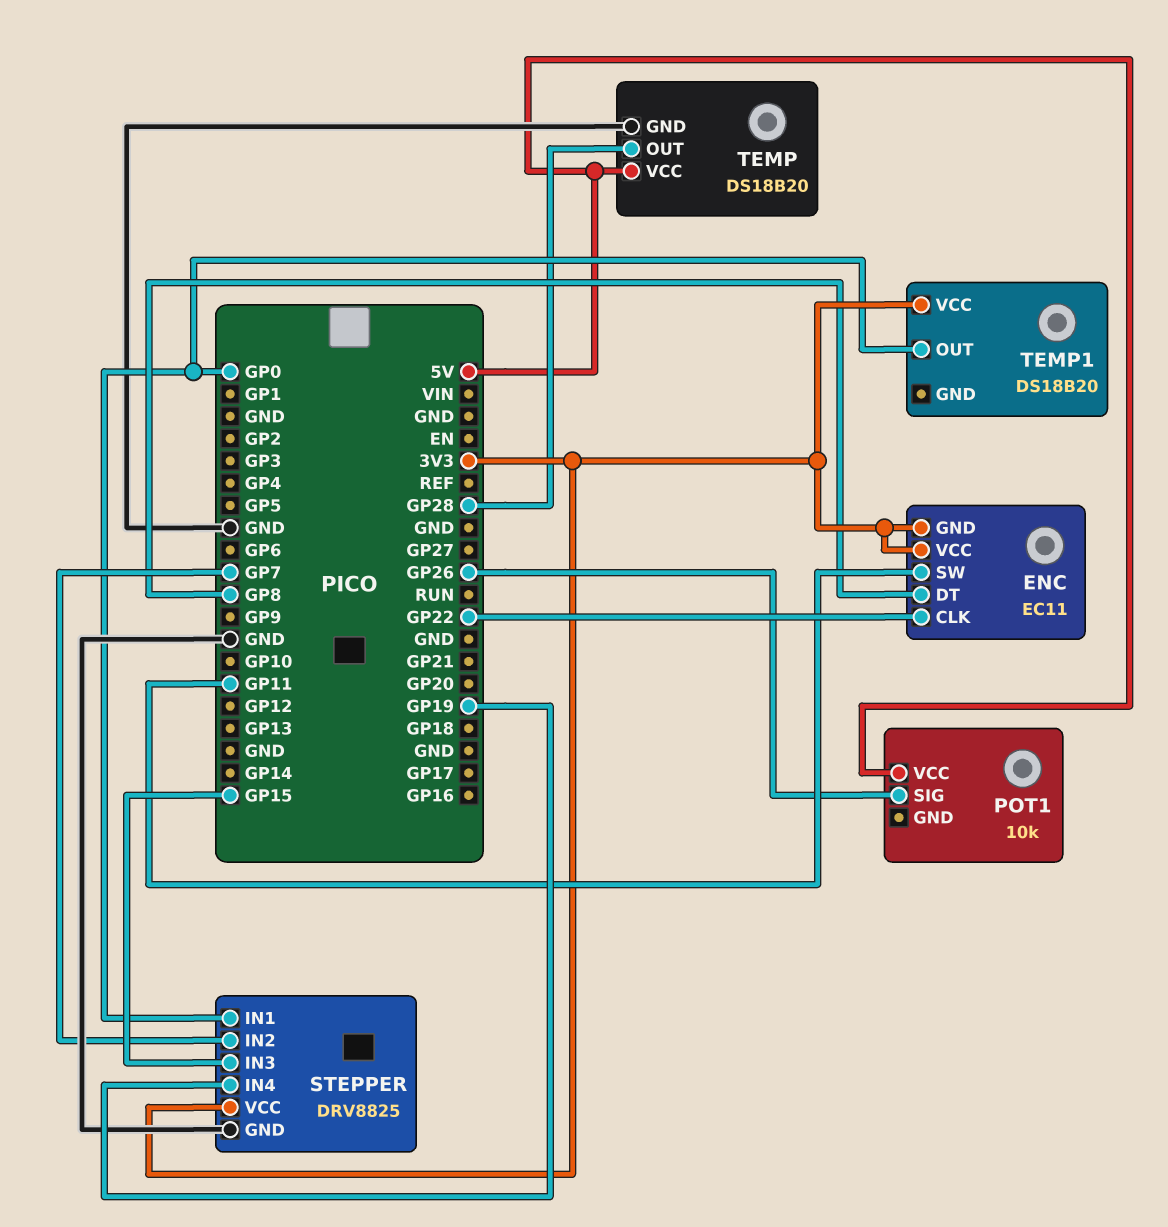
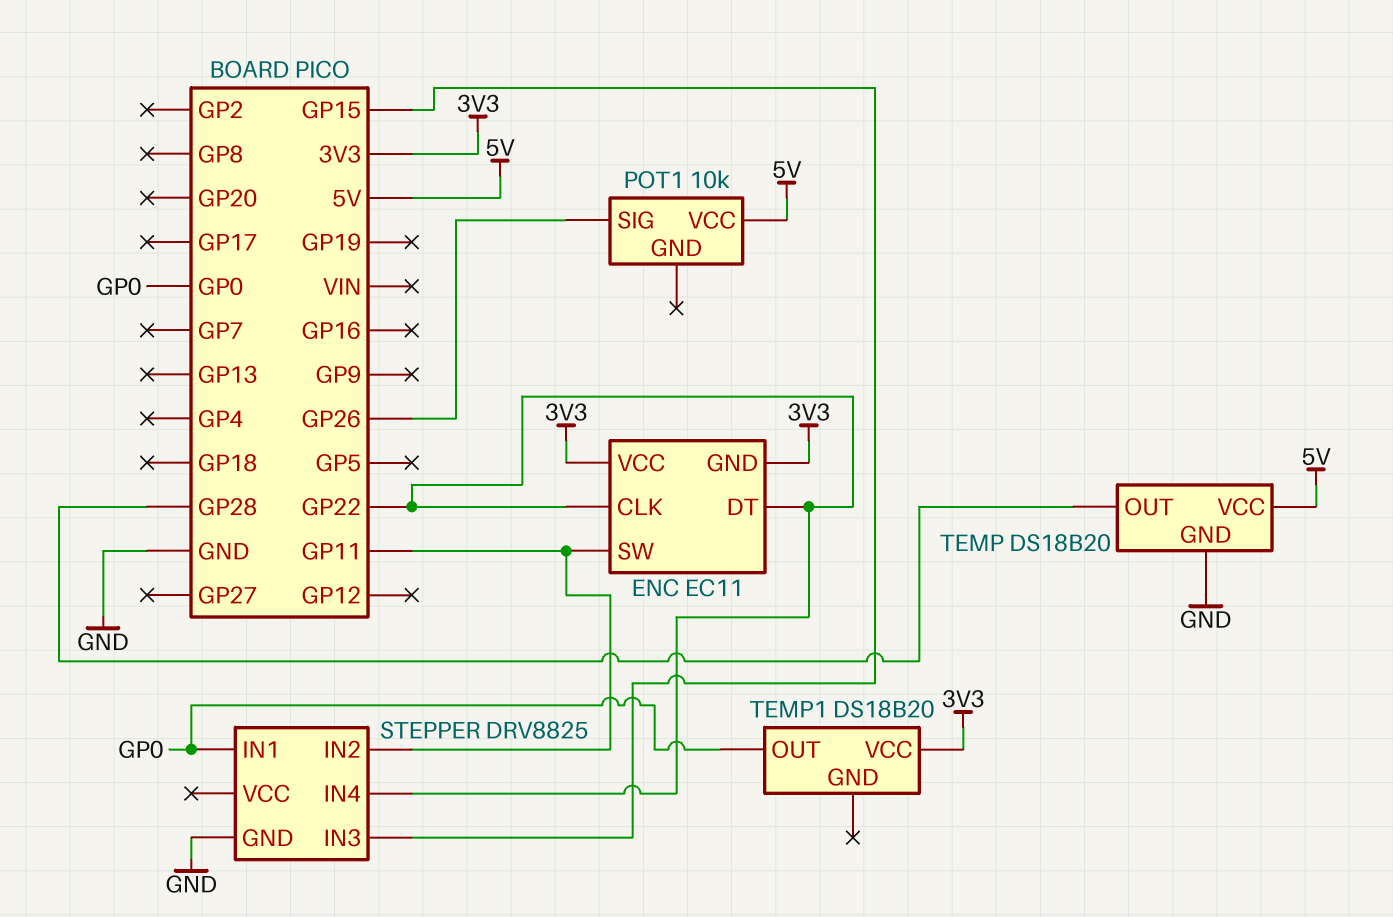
ENC pin DT: GP8 -> GP22
STEPPER pin IN2: GP7 -> GP11
STEPPER pin IN4: GP19 -> GP22
STEPPER pin VCC: 3V3 -> none

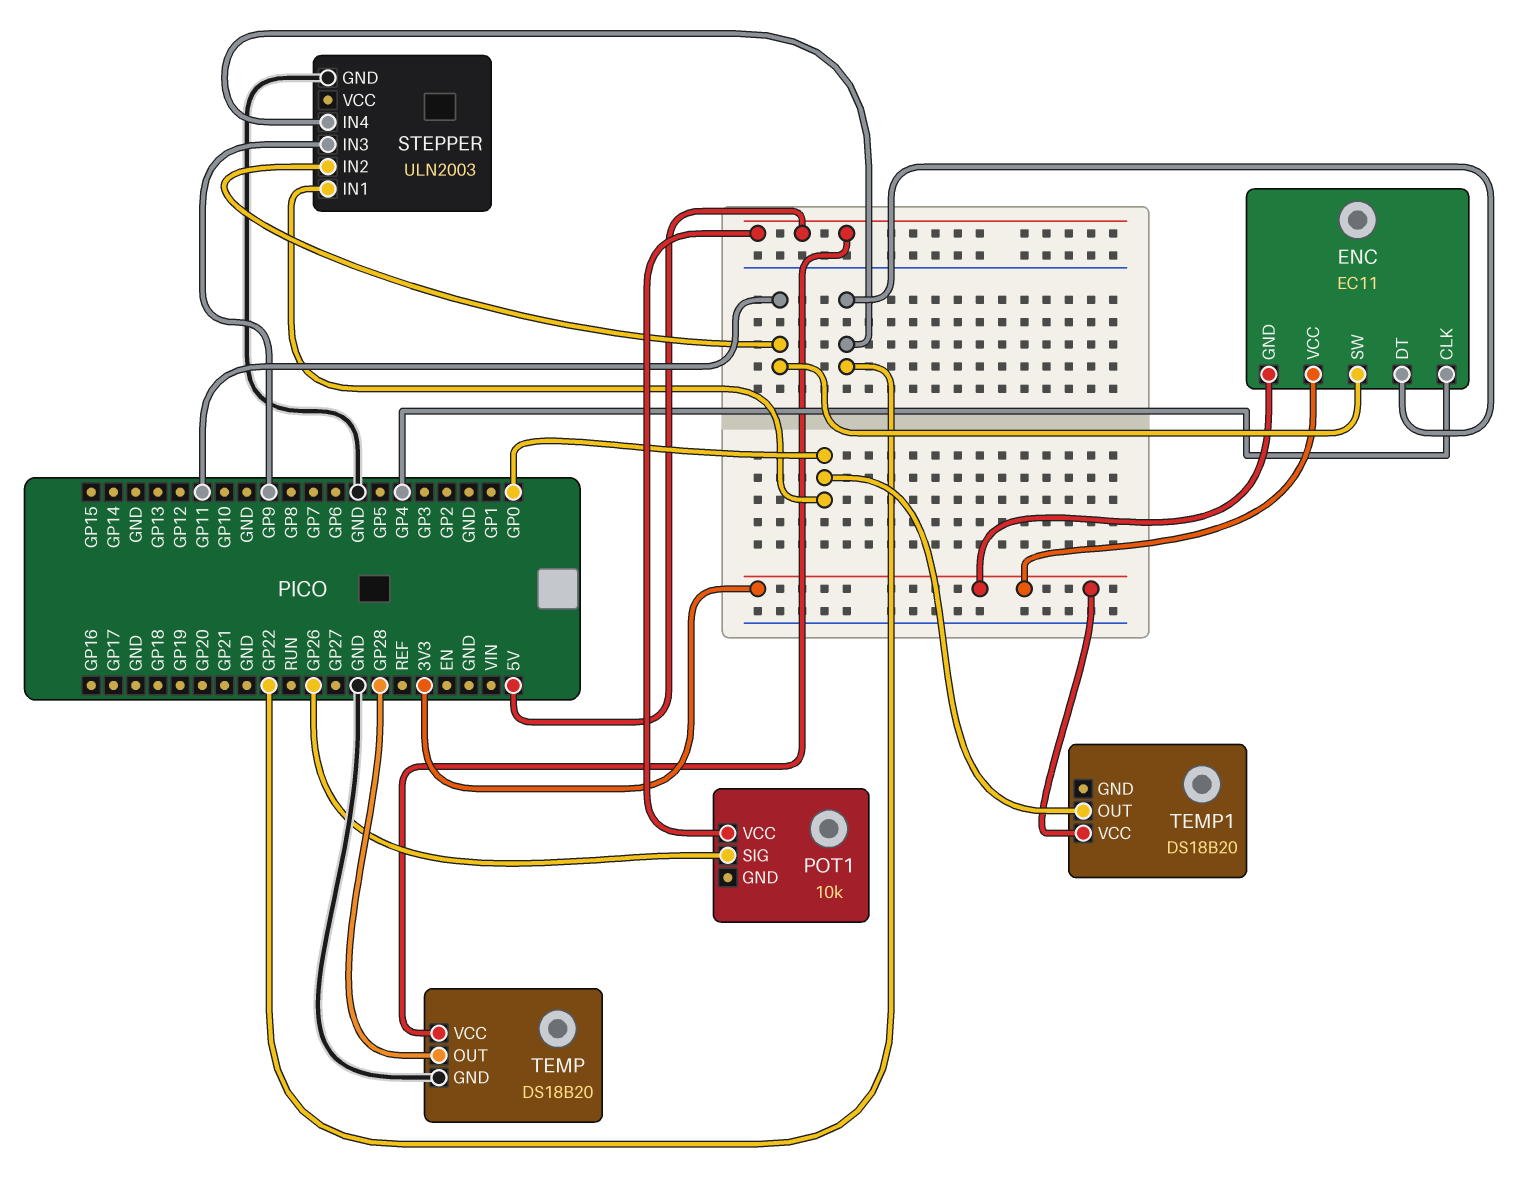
ENC pin CLK: GP22 -> GP4
STEPPER: DRV8825 -> ULN2003
STEPPER pin IN3: GP15 -> GP9

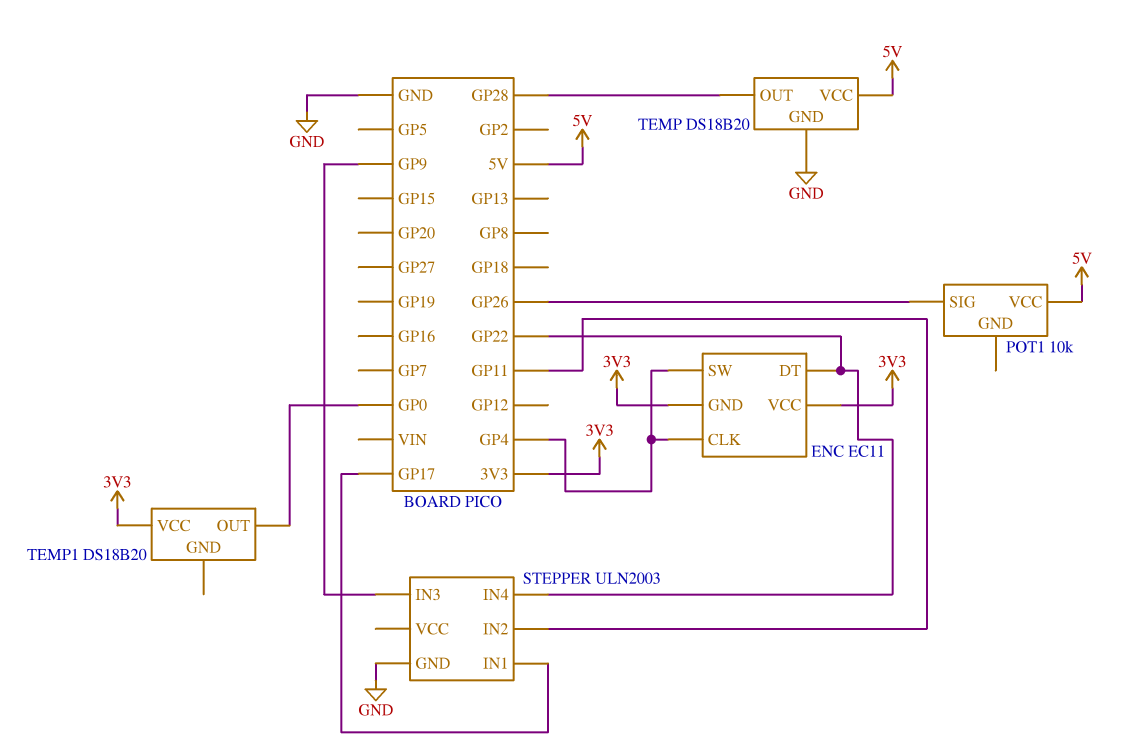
ENC pin SW: GP11 -> GP4
STEPPER pin IN1: GP0 -> GP17

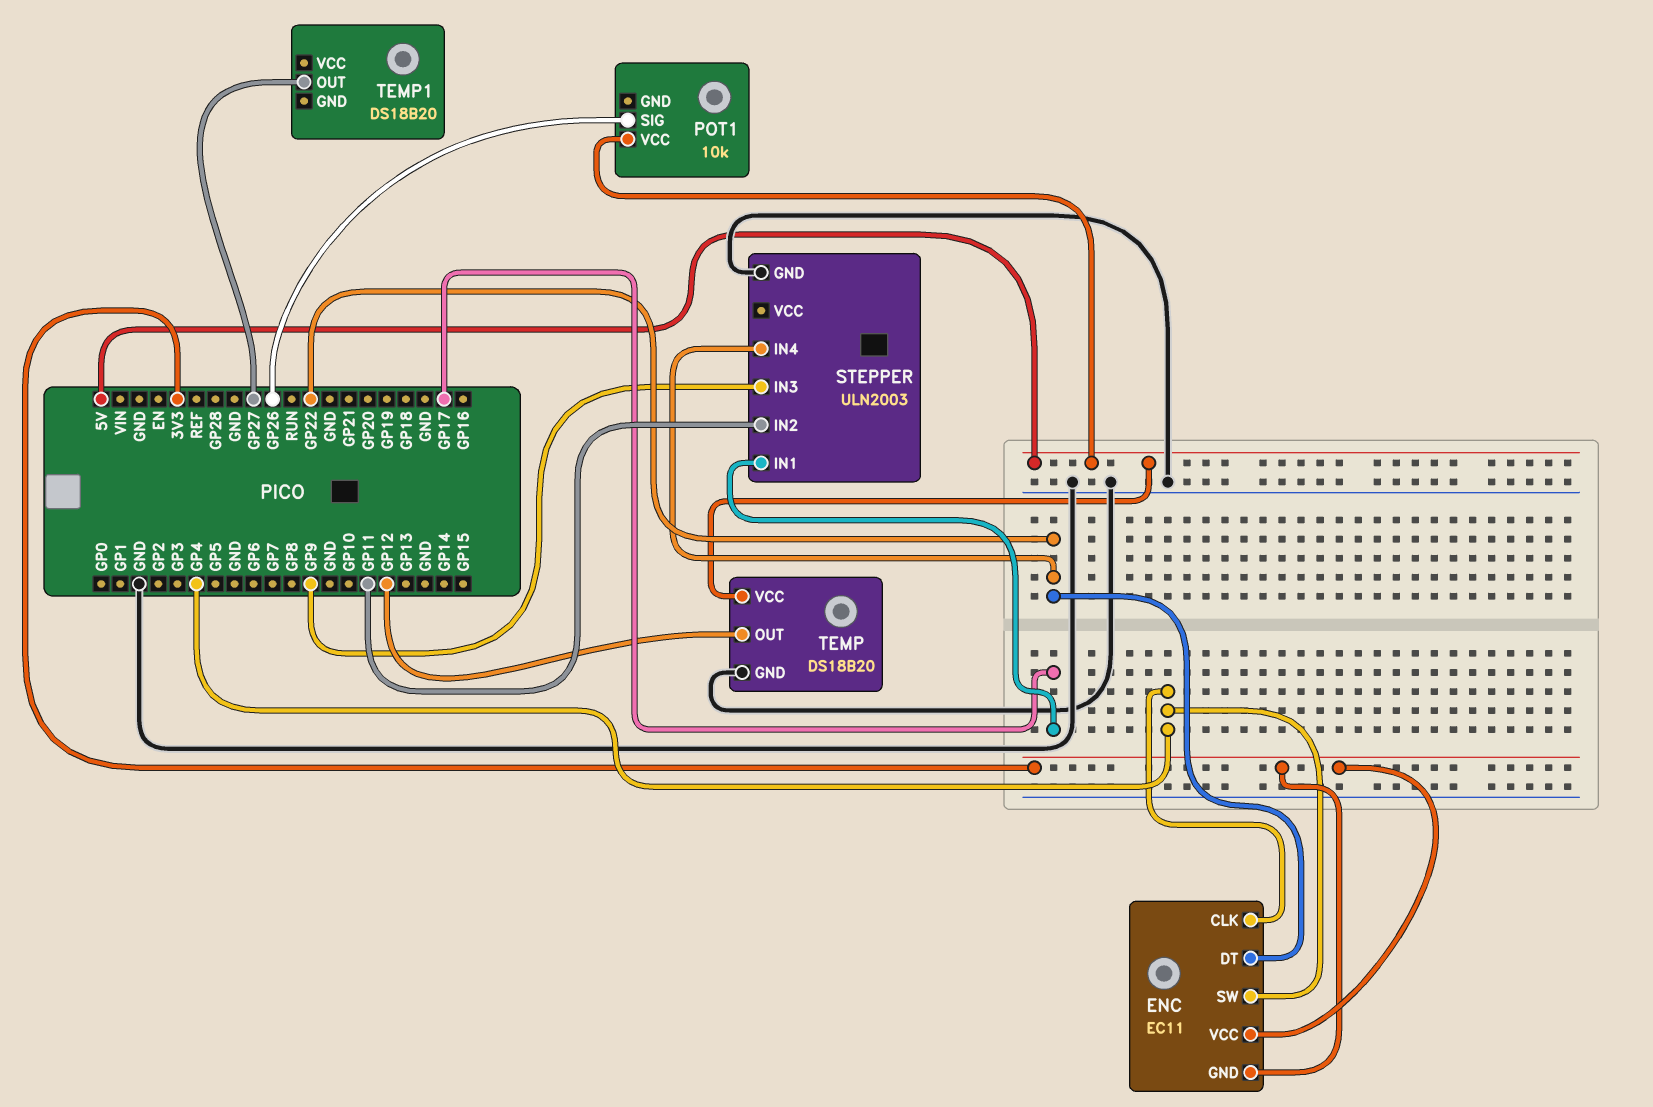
TEMP pin OUT: GP28 -> GP12
TEMP1 pin OUT: GP0 -> GP27
TEMP1 pin VCC: 3V3 -> none

